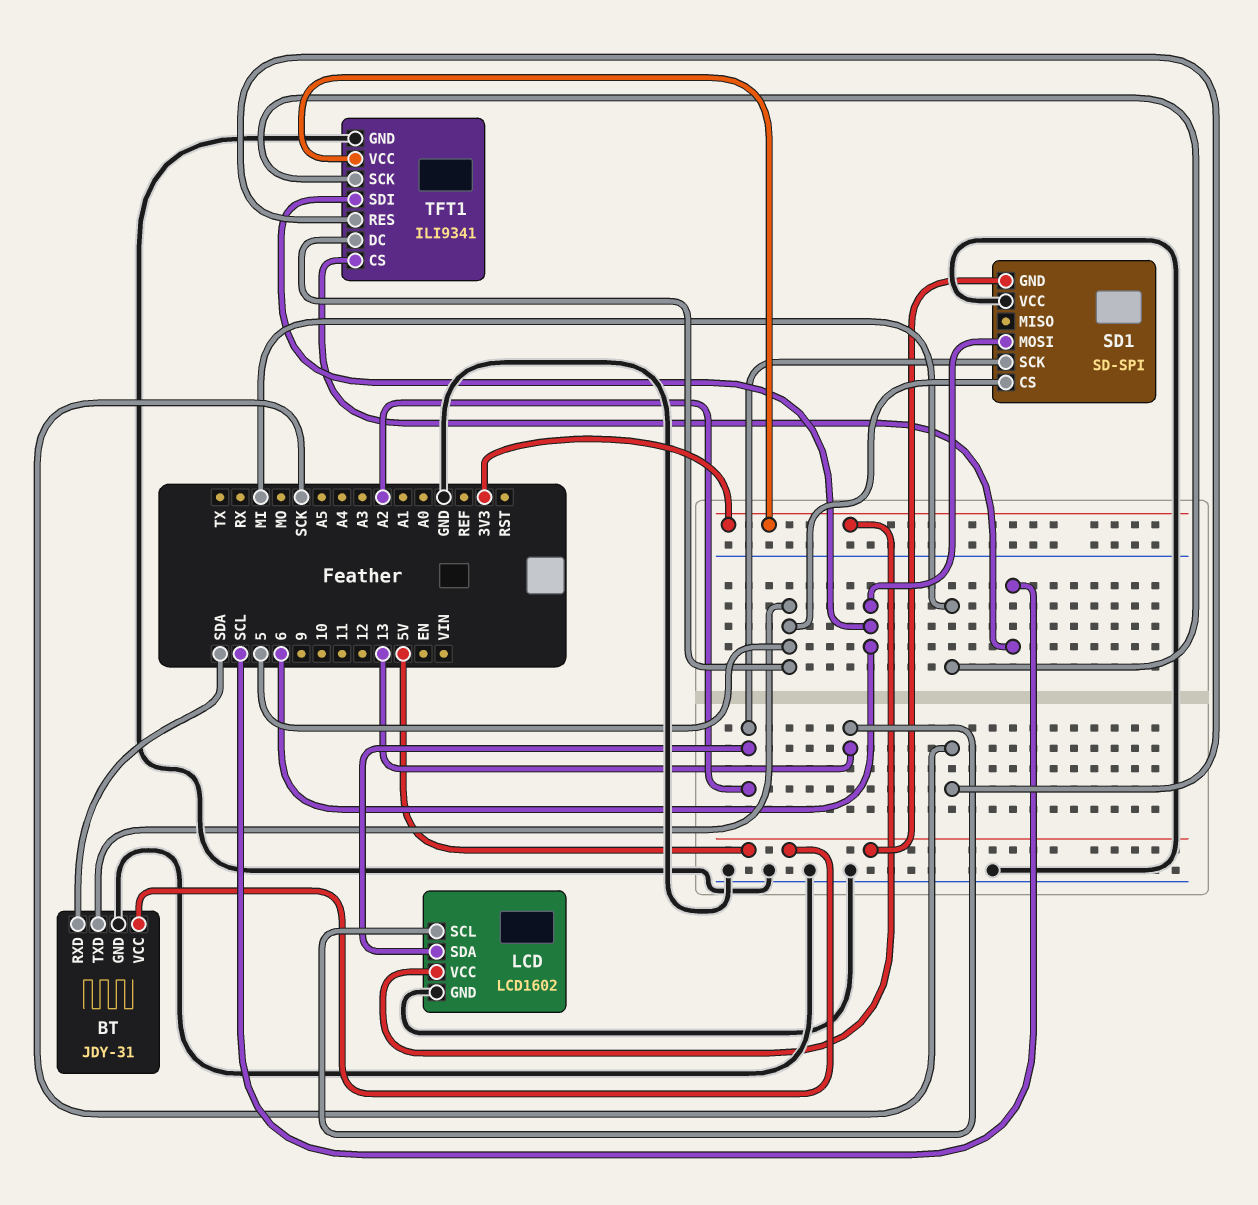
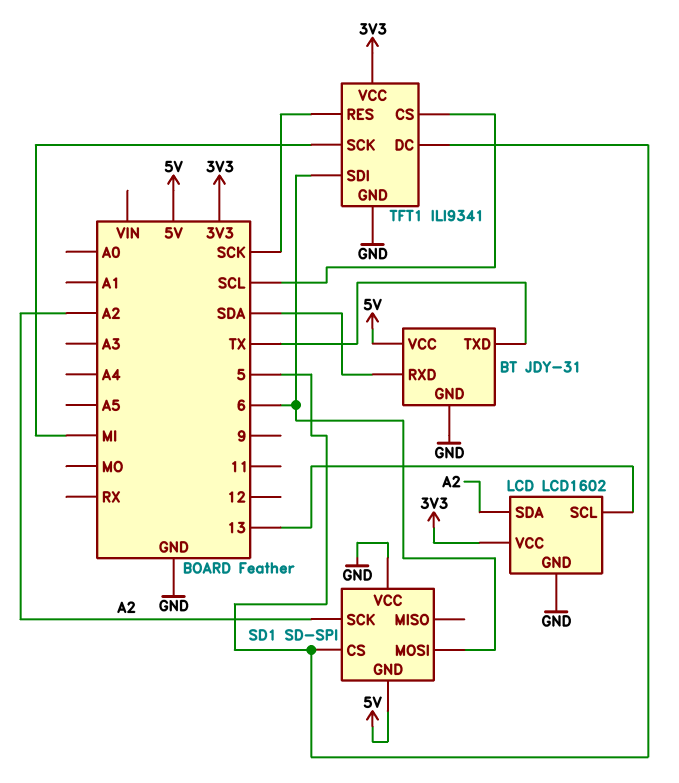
BT pin TXD: 5 -> TX

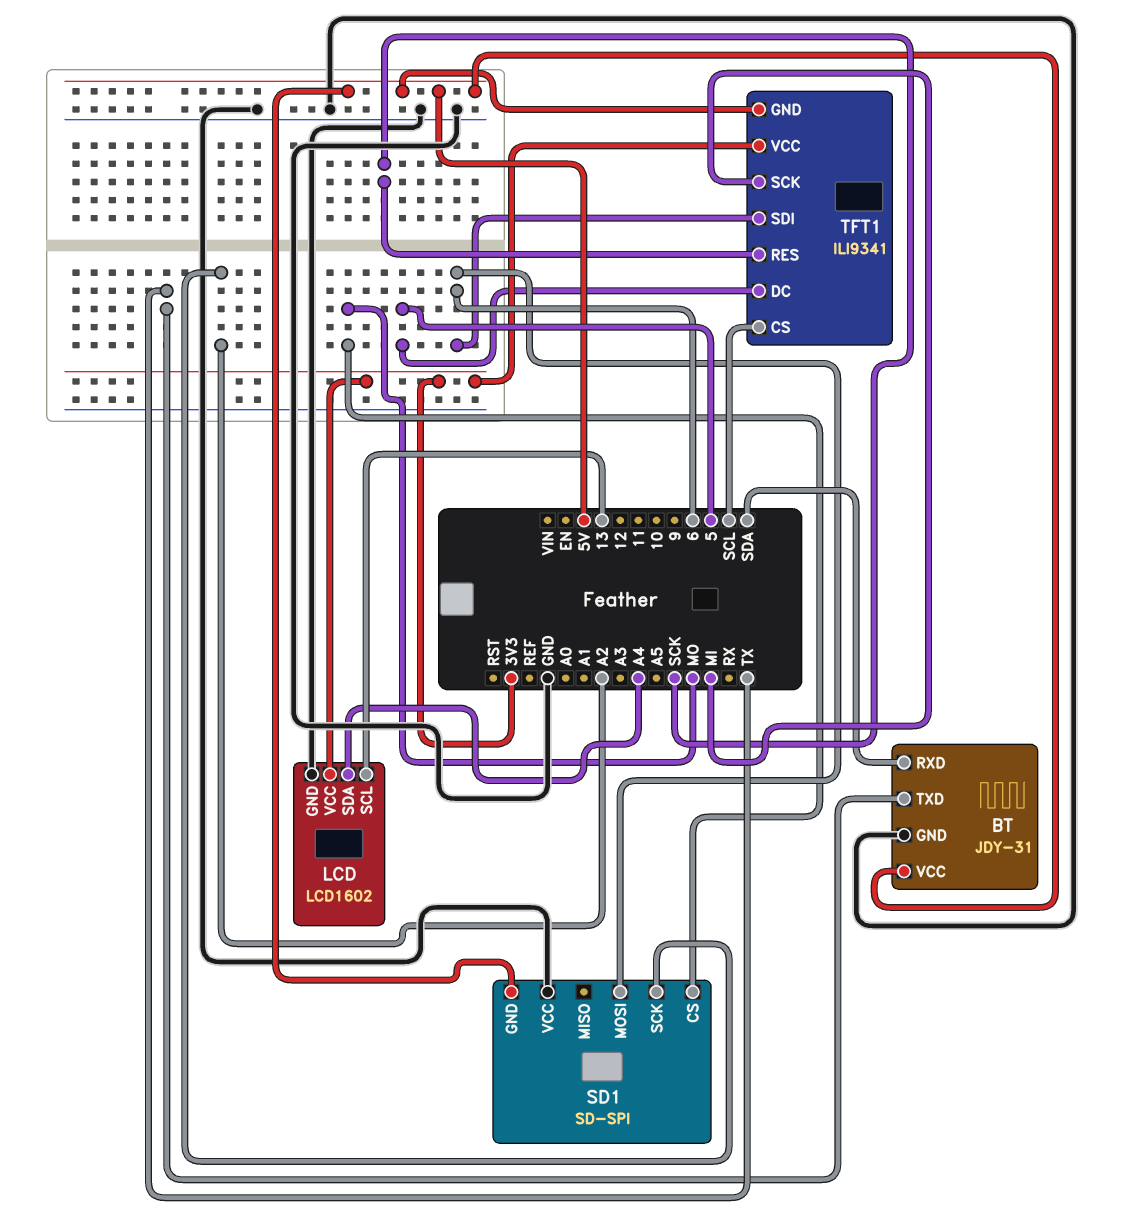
LCD pin SDA: A2 -> A4
SD1 pin CS: 5 -> MO
TFT1 pin GND: GND -> 5V

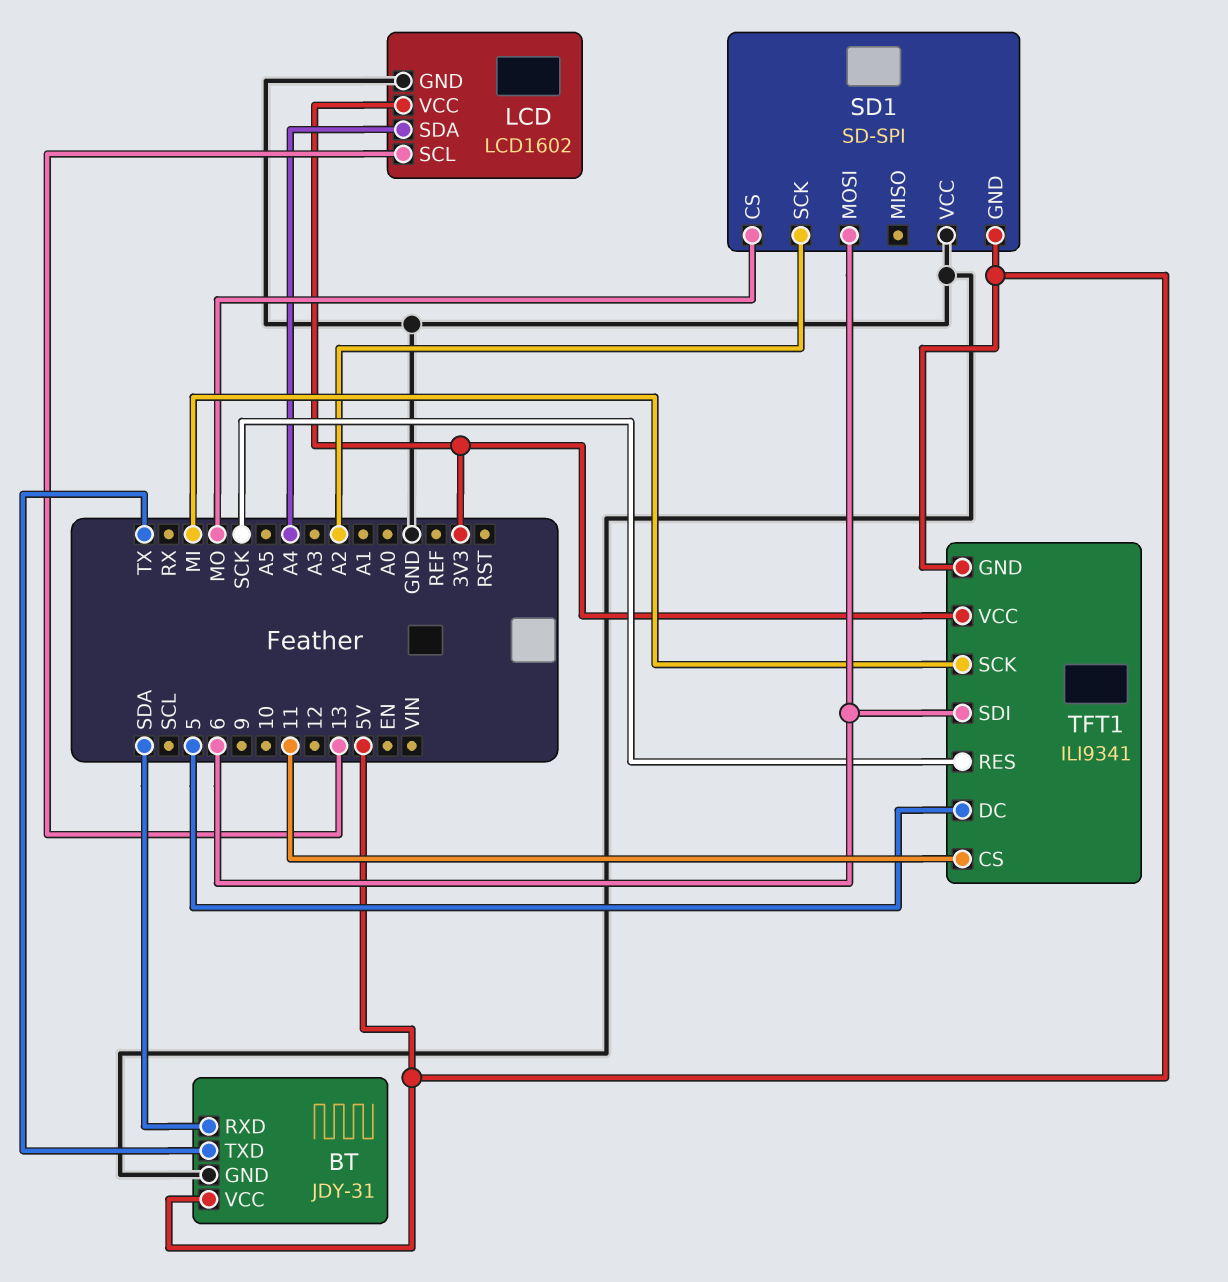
TFT1 pin CS: SCL -> 11

